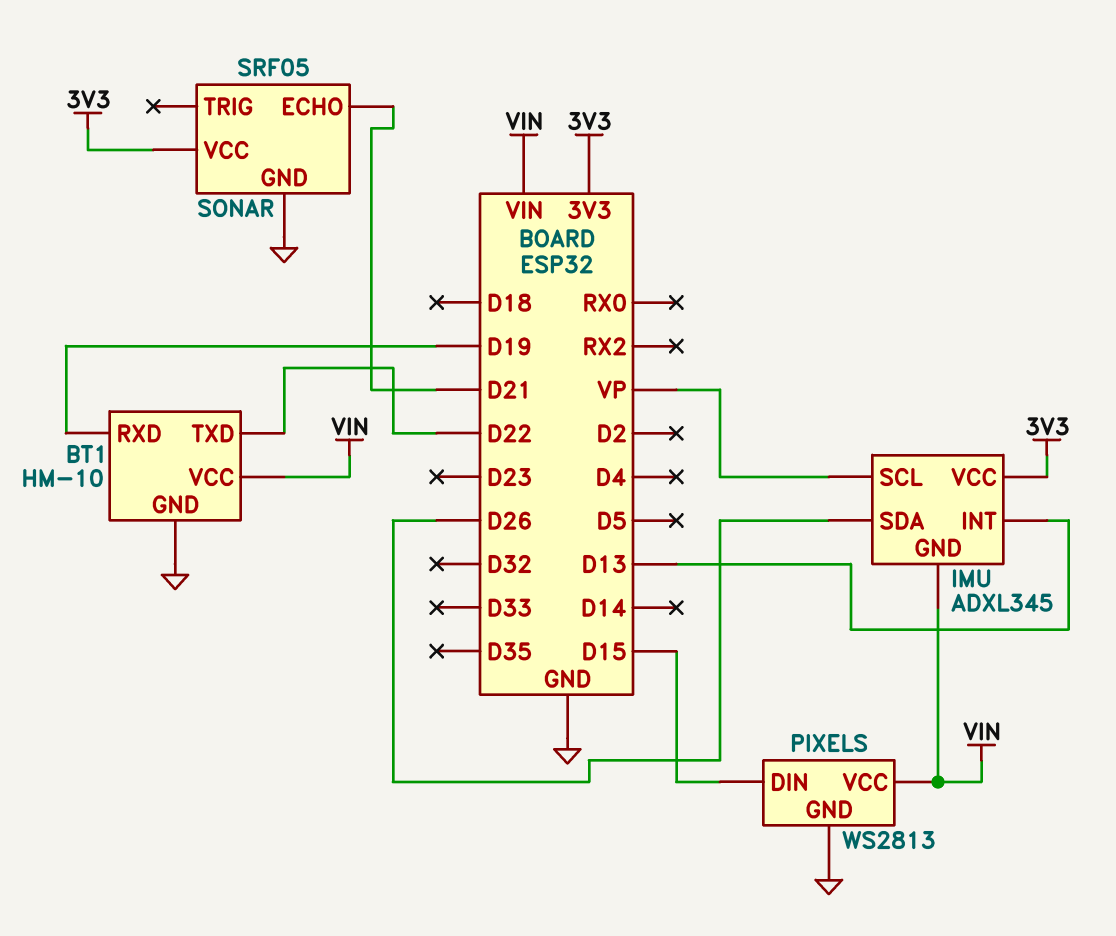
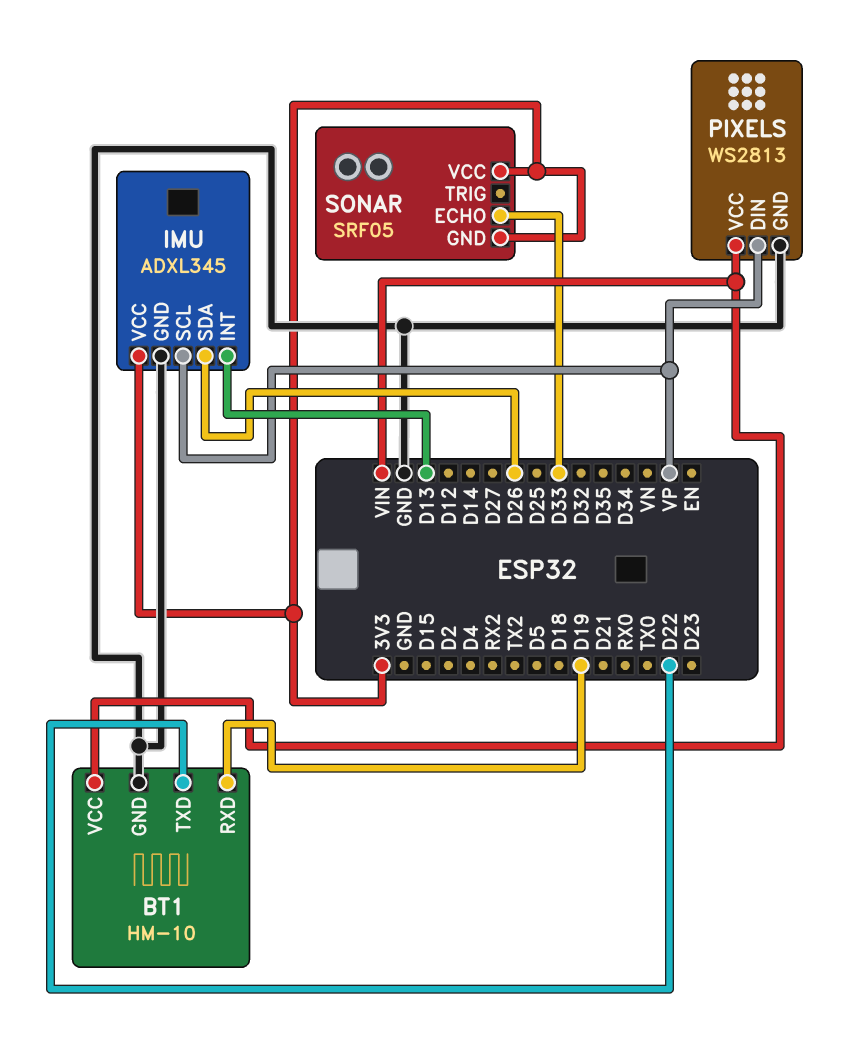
IMU pin GND: VIN -> GND
PIXELS pin DIN: D15 -> VP
SONAR pin ECHO: D21 -> D33
SONAR pin GND: GND -> 3V3

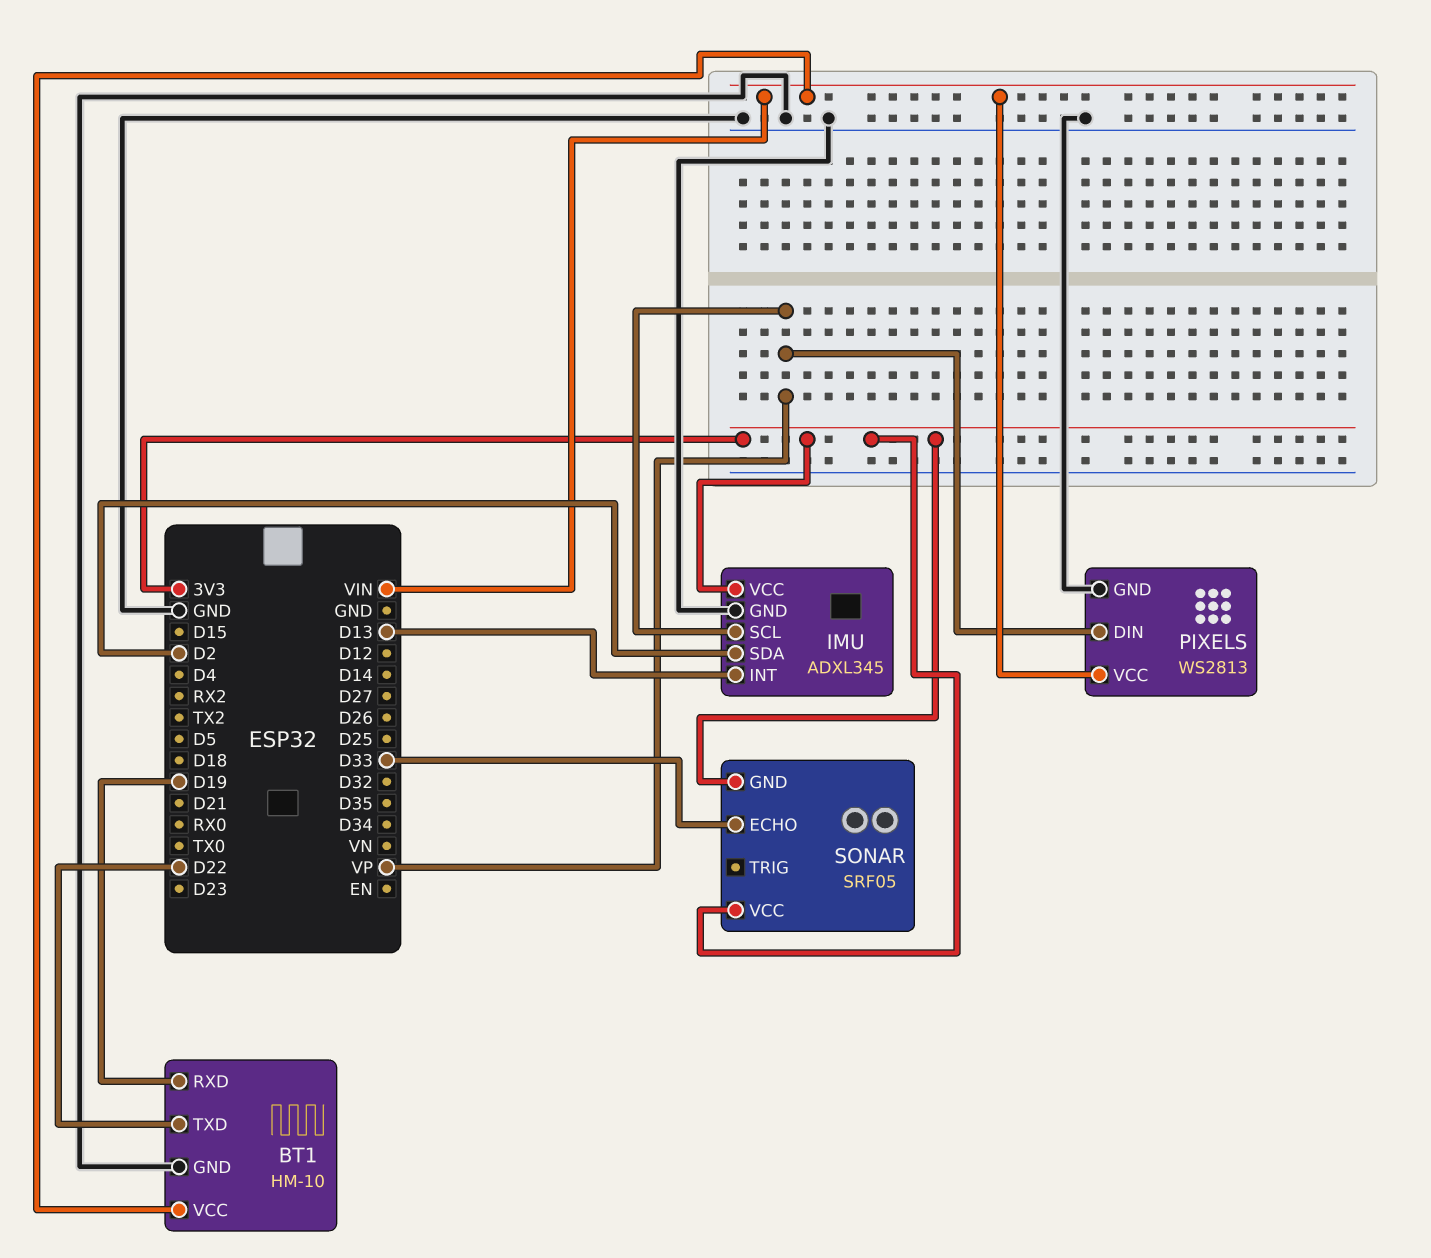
IMU pin SDA: D26 -> D2

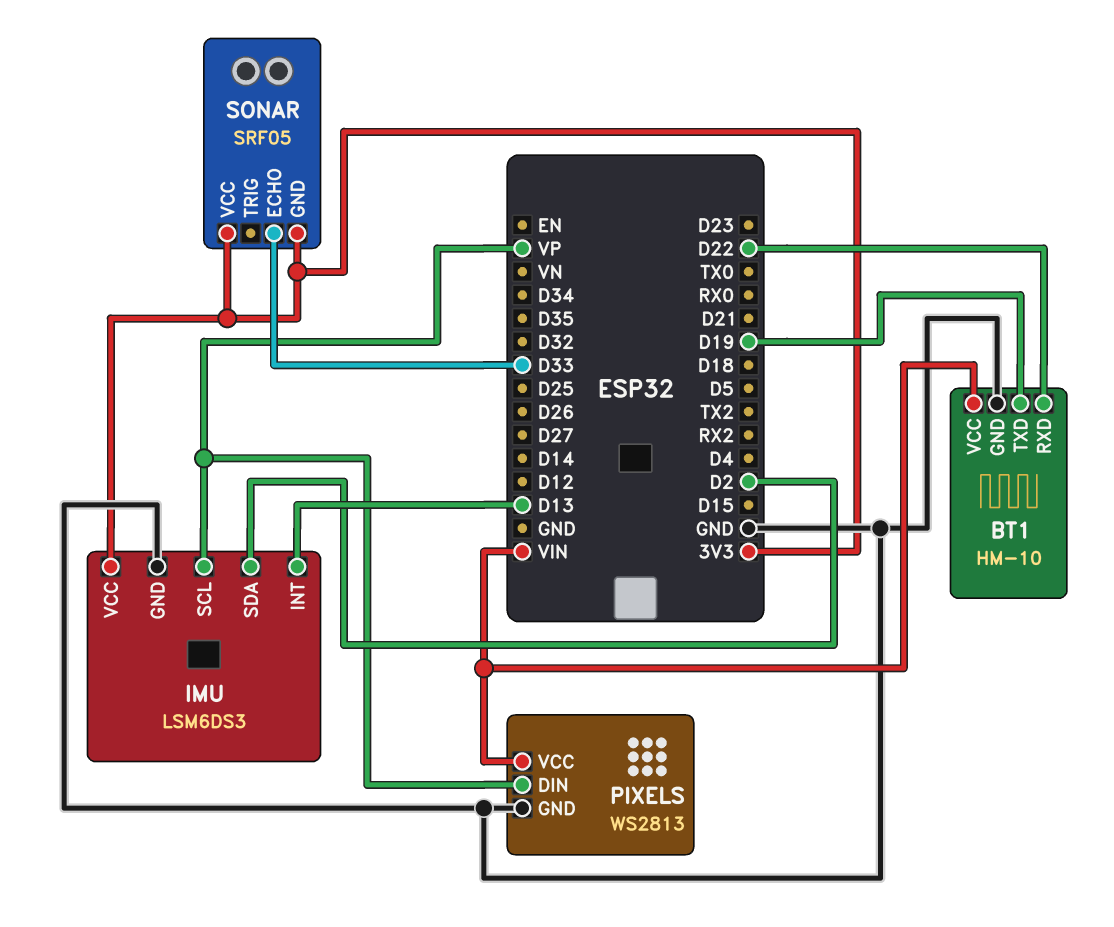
BT1 pin RXD: D19 -> D22
BT1 pin TXD: D22 -> D19
IMU: ADXL345 -> LSM6DS3

